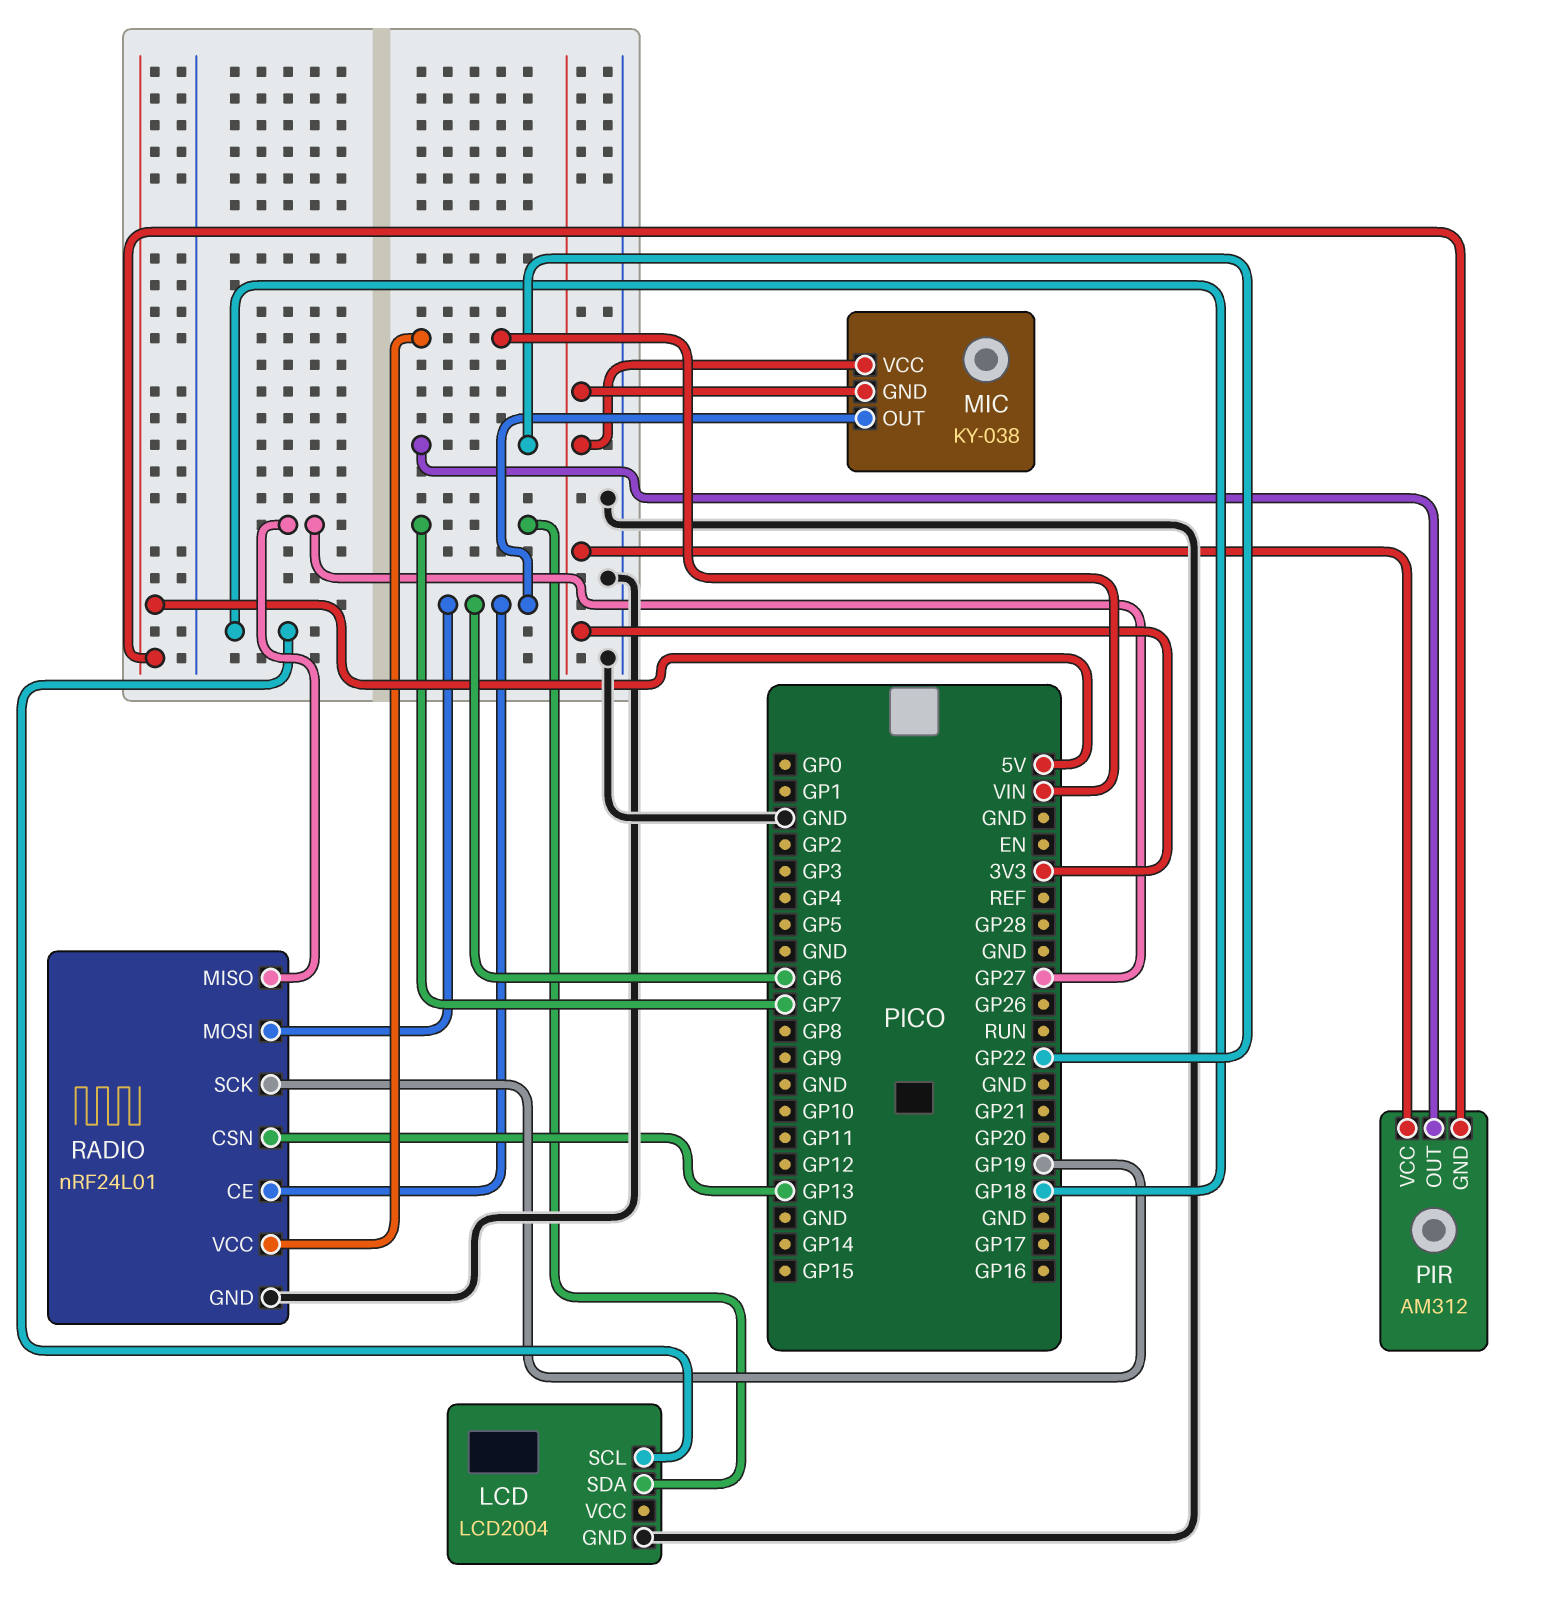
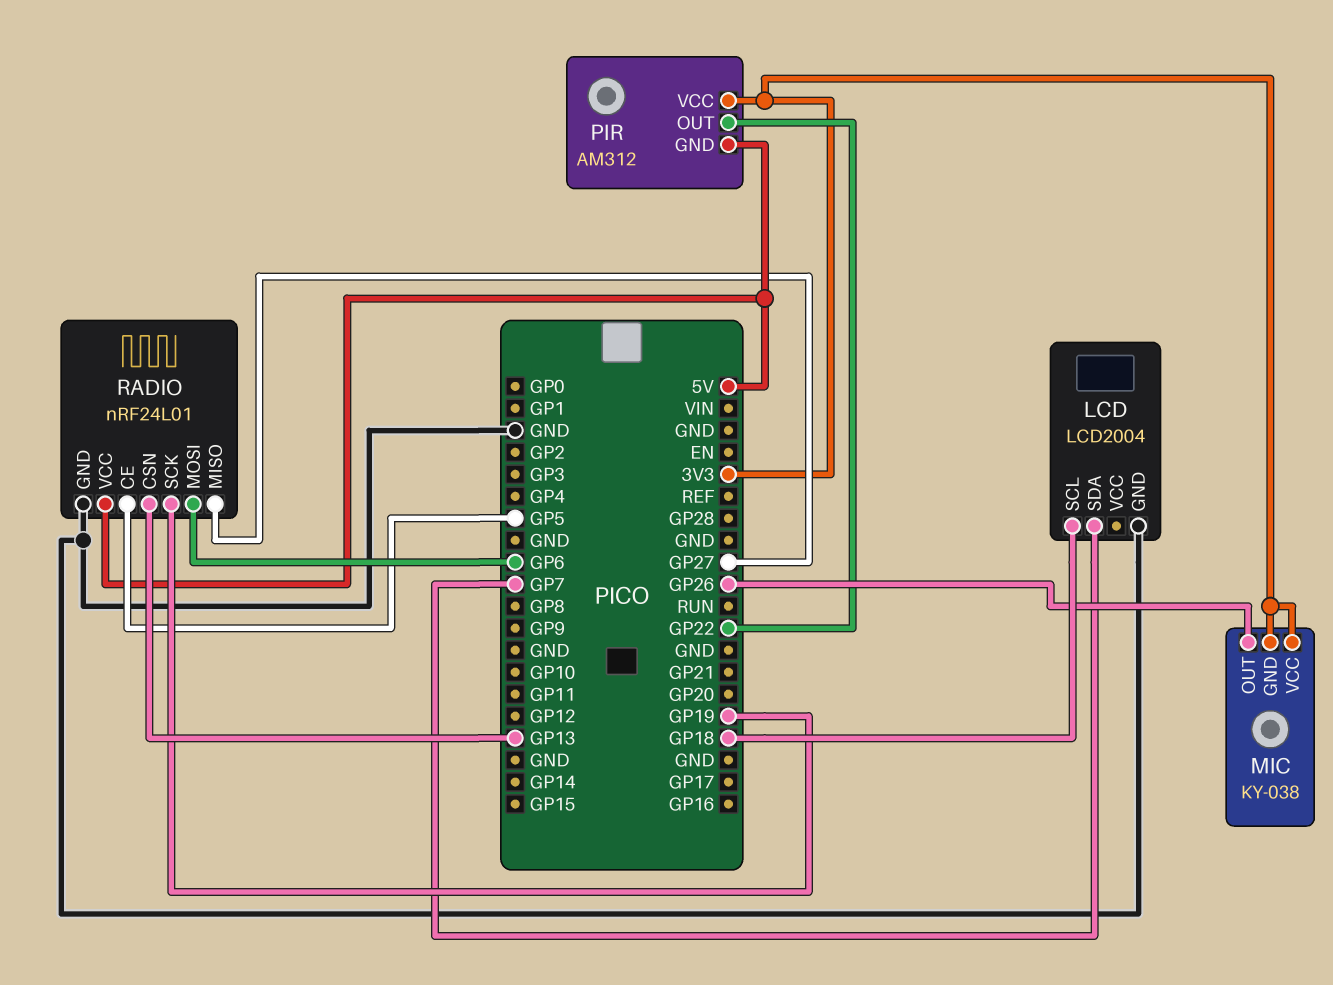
MIC pin OUT: GP6 -> GP26
RADIO pin CE: GP6 -> GP5
RADIO pin VCC: VIN -> 5V

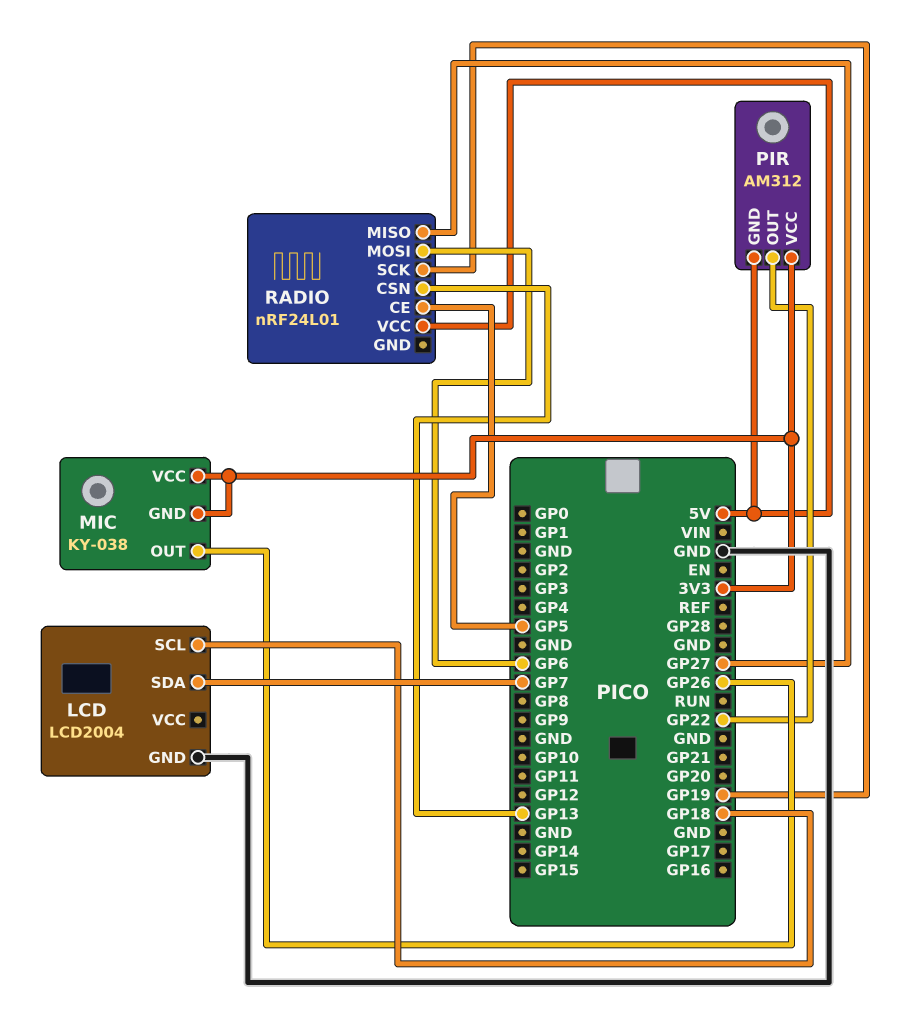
RADIO pin GND: GND -> none

